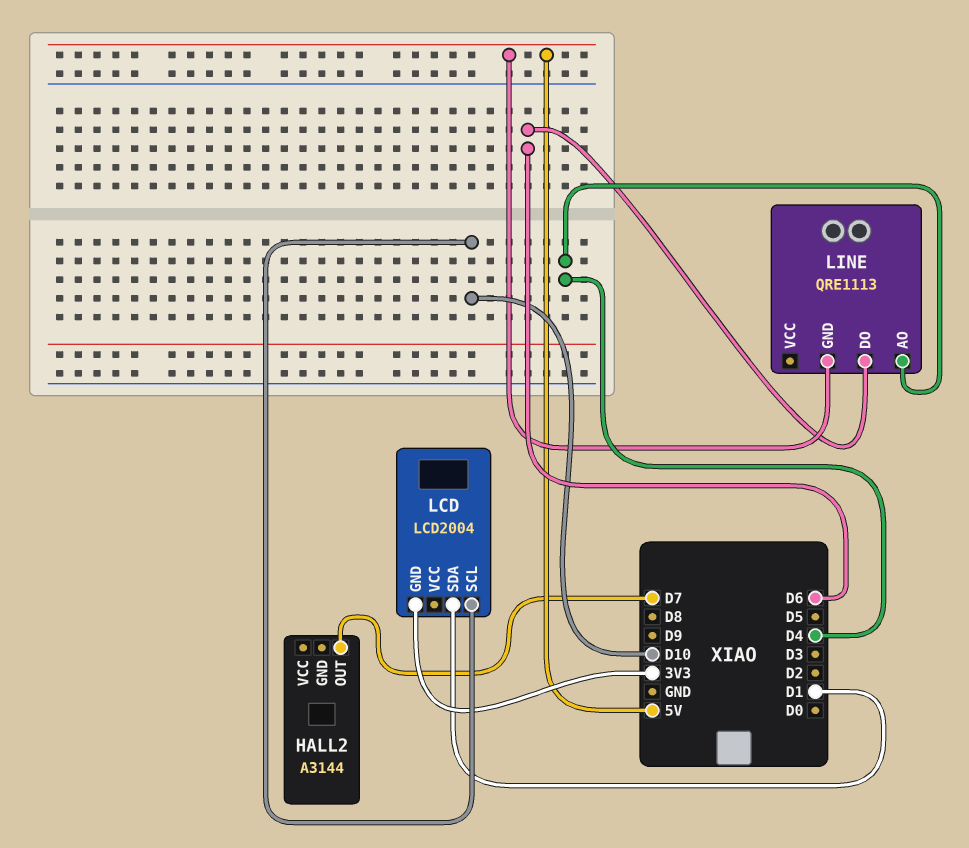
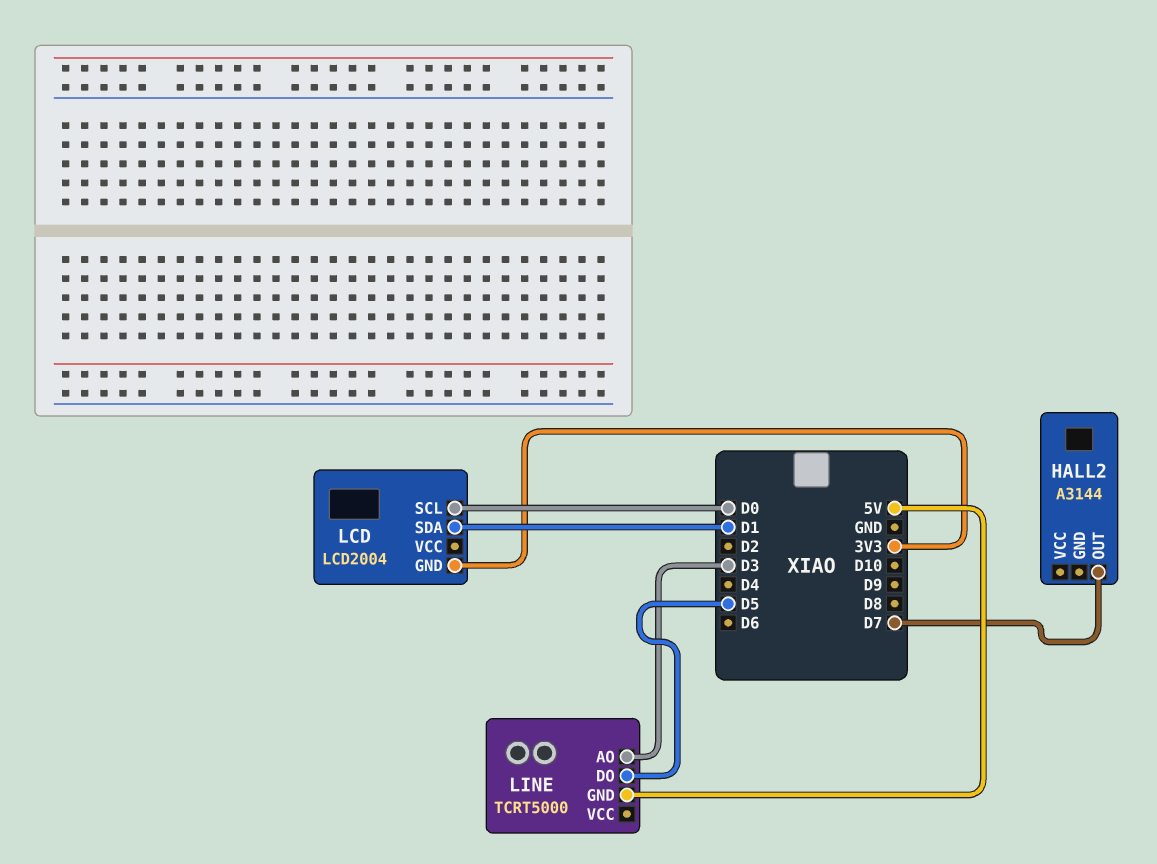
LCD pin SCL: D10 -> D0
LINE: QRE1113 -> TCRT5000
LINE pin AO: D4 -> D3
LINE pin DO: D6 -> D5

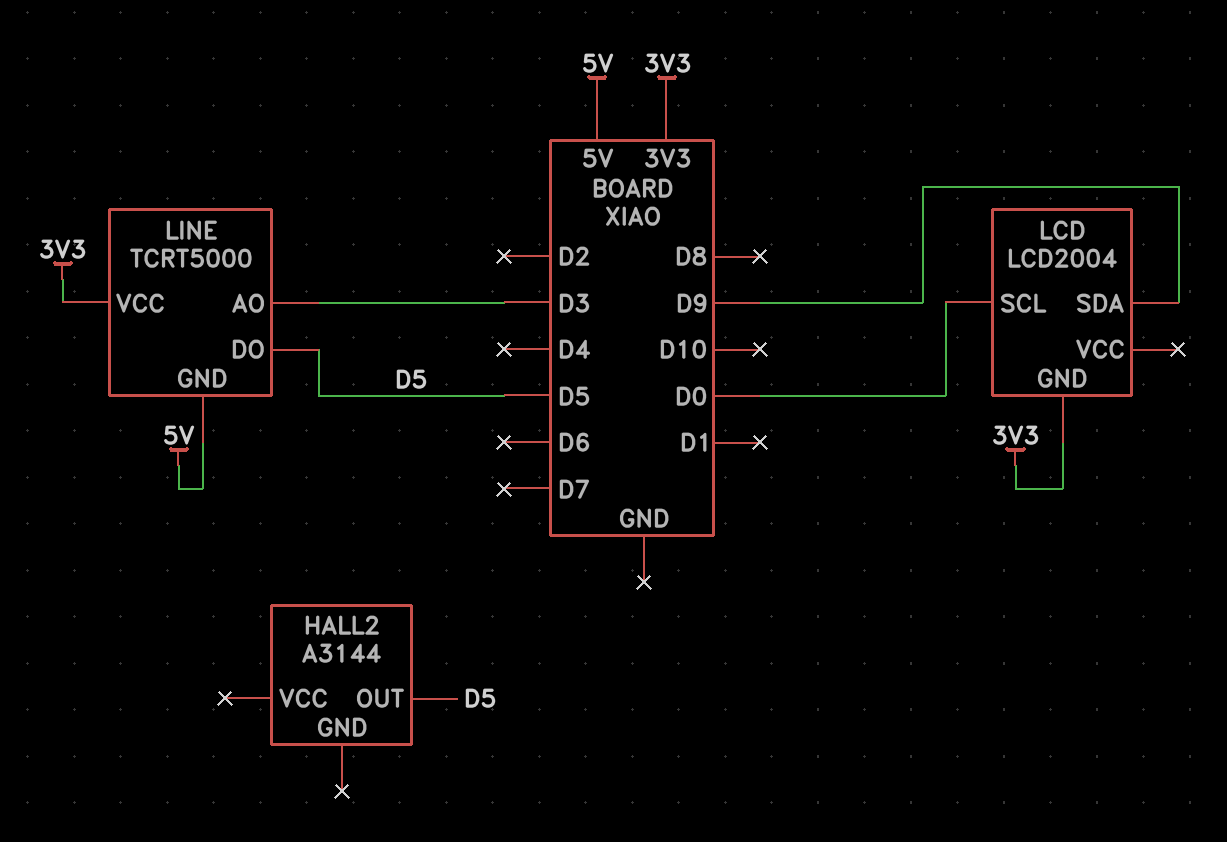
HALL2 pin OUT: D7 -> D5
LCD pin SDA: D1 -> D9
LINE pin VCC: none -> 3V3

